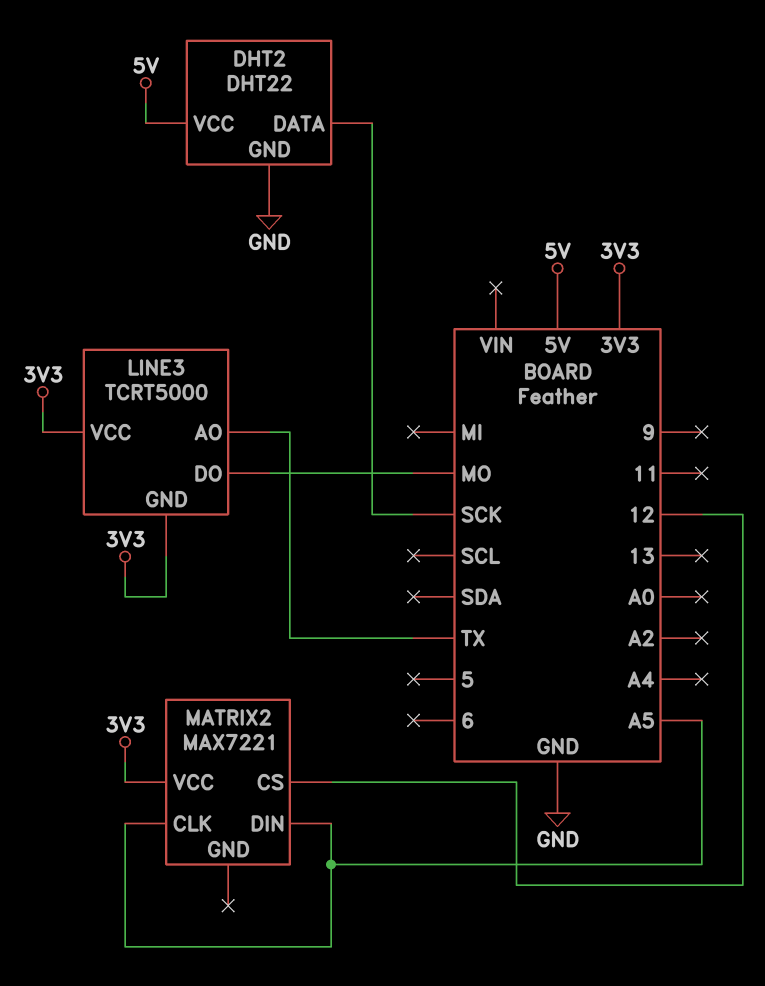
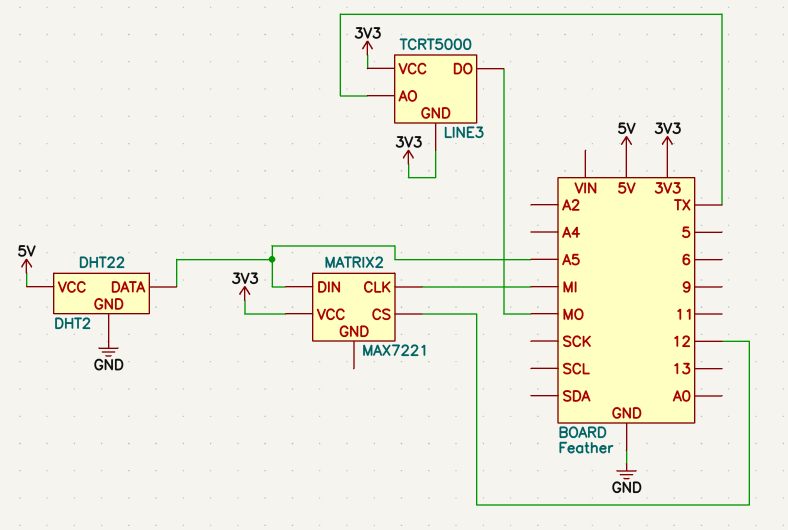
DHT2 pin DATA: SCK -> A5
MATRIX2 pin CLK: A5 -> MI

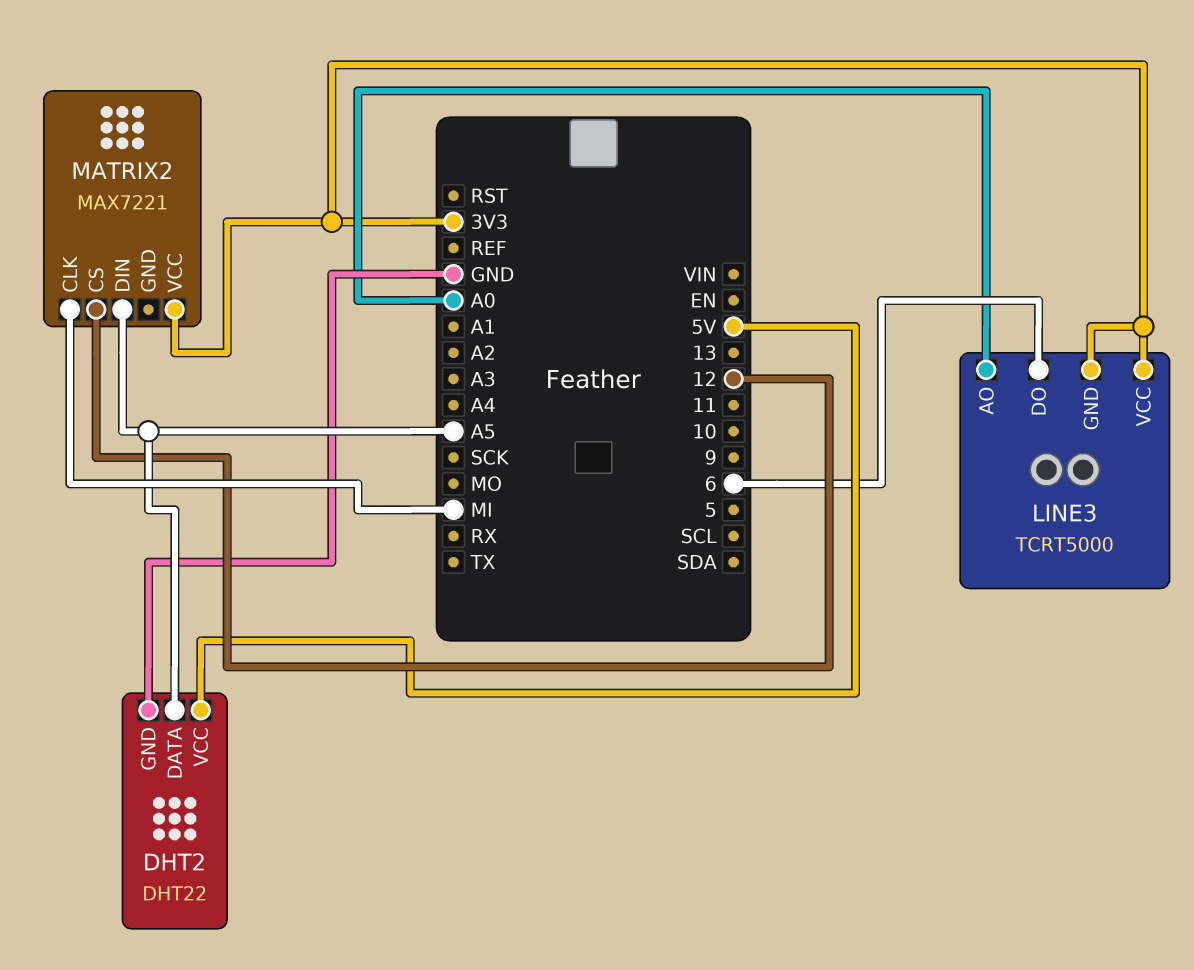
LINE3 pin AO: TX -> A0
LINE3 pin DO: MO -> 6

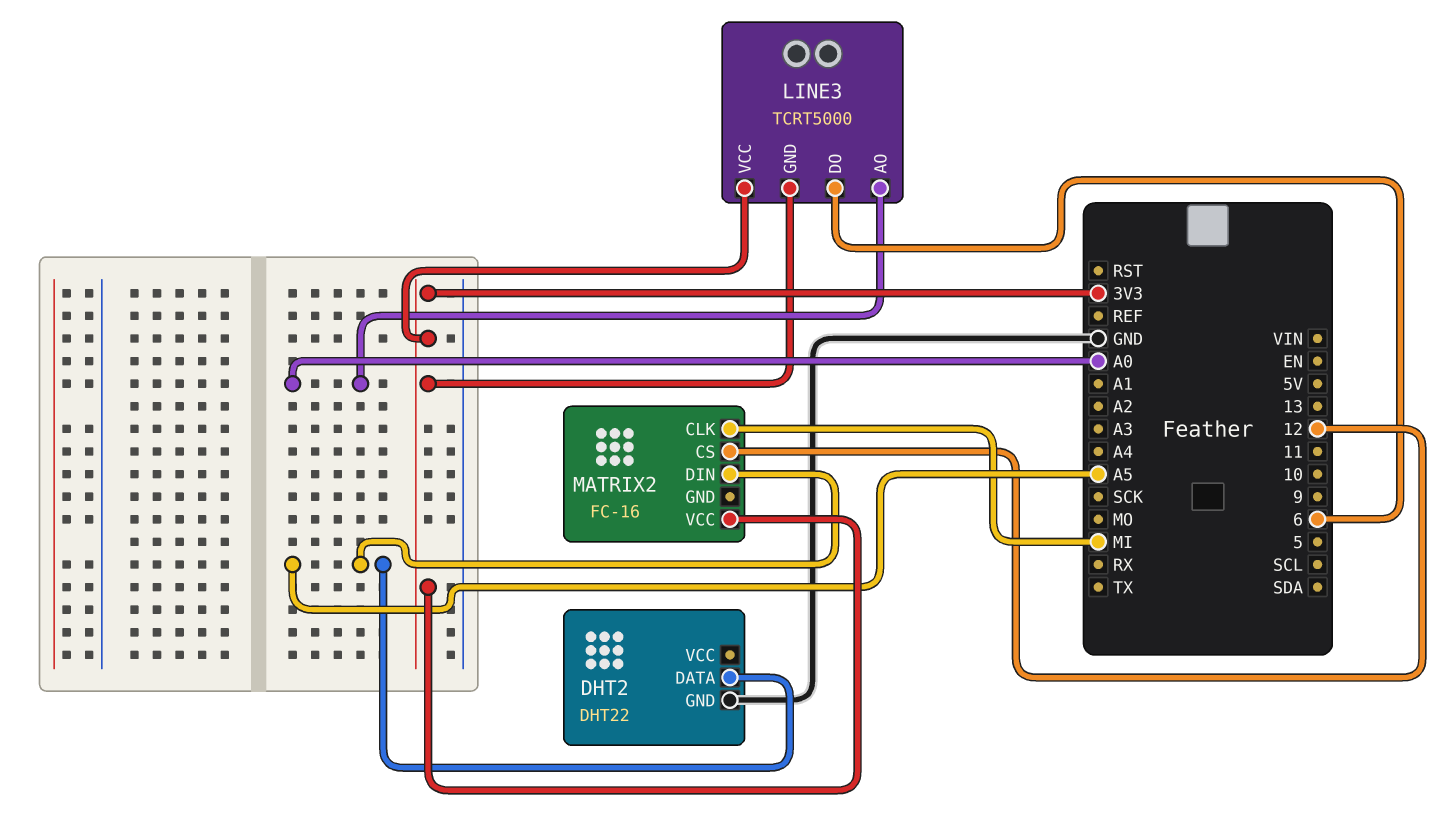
DHT2 pin VCC: 5V -> none
MATRIX2: MAX7221 -> FC-16

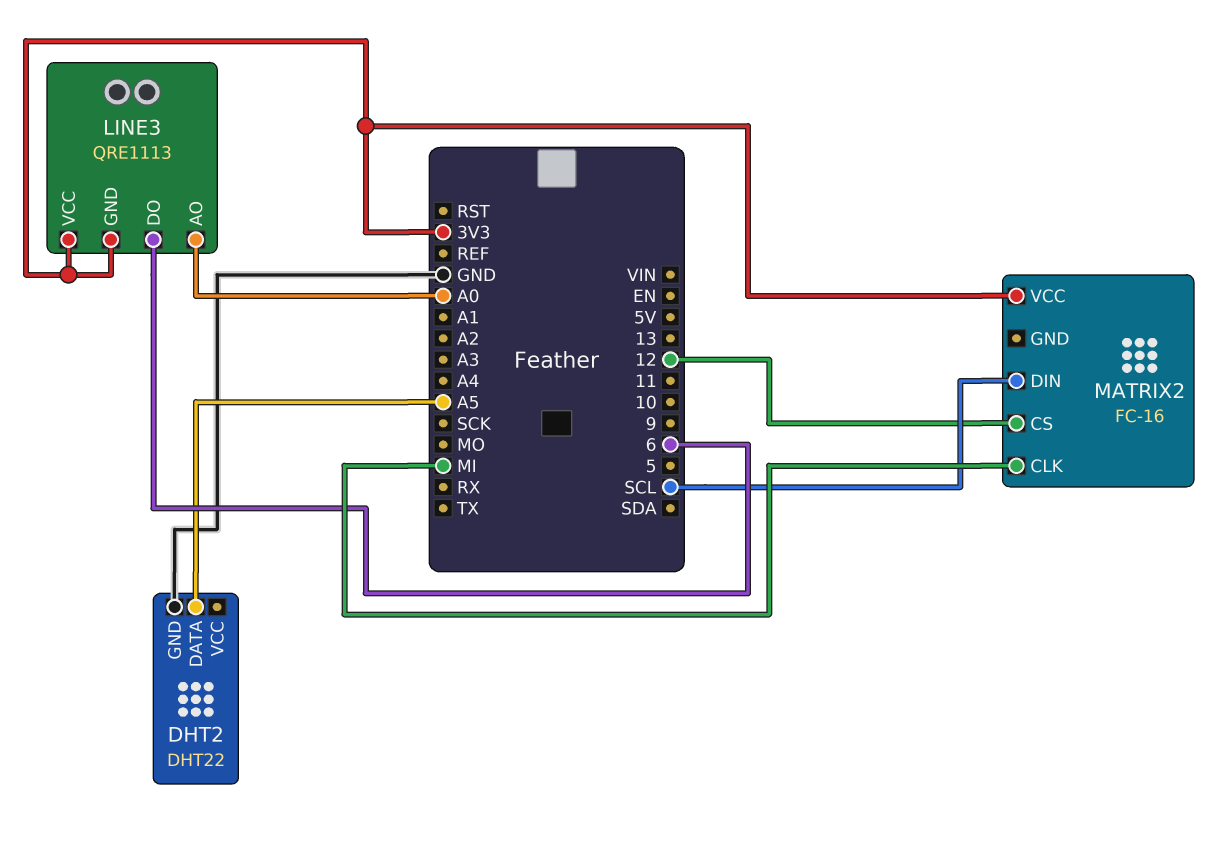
LINE3: TCRT5000 -> QRE1113
MATRIX2 pin DIN: A5 -> SCL

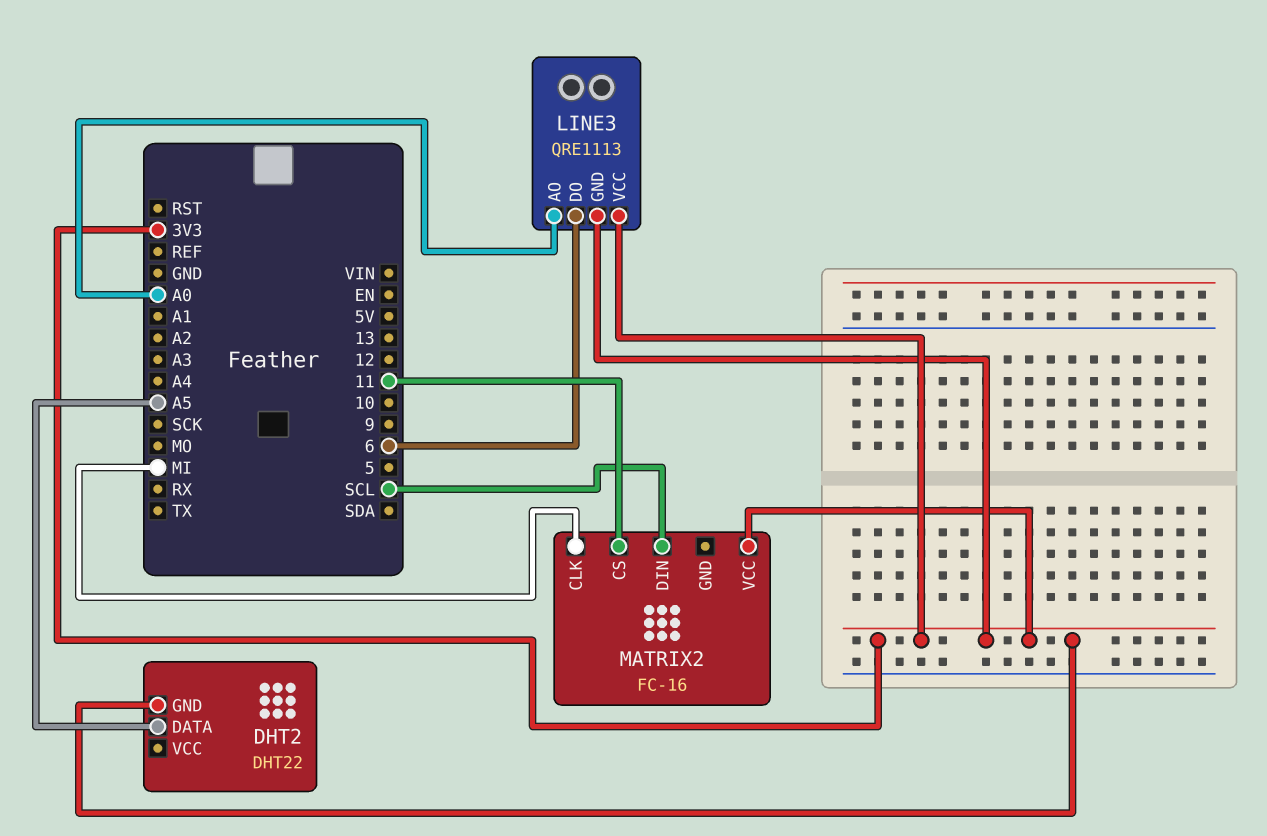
DHT2 pin GND: GND -> 3V3
MATRIX2 pin CS: 12 -> 11

